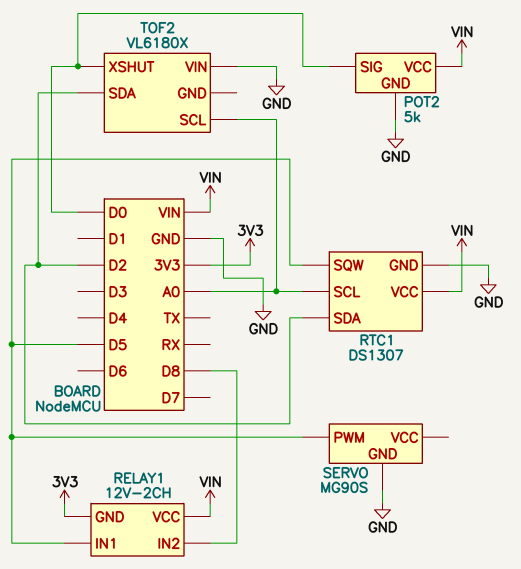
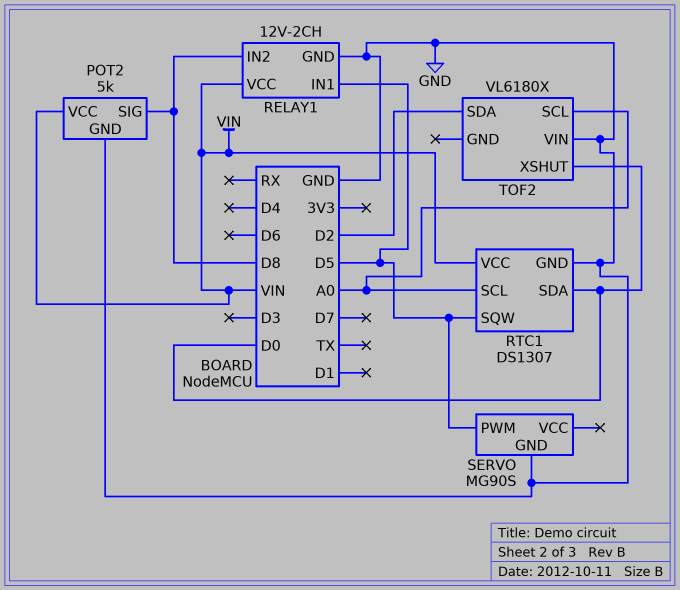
POT2 pin SIG: D0 -> D8
RELAY1 pin GND: 3V3 -> GND
RTC1 pin SDA: D2 -> D0

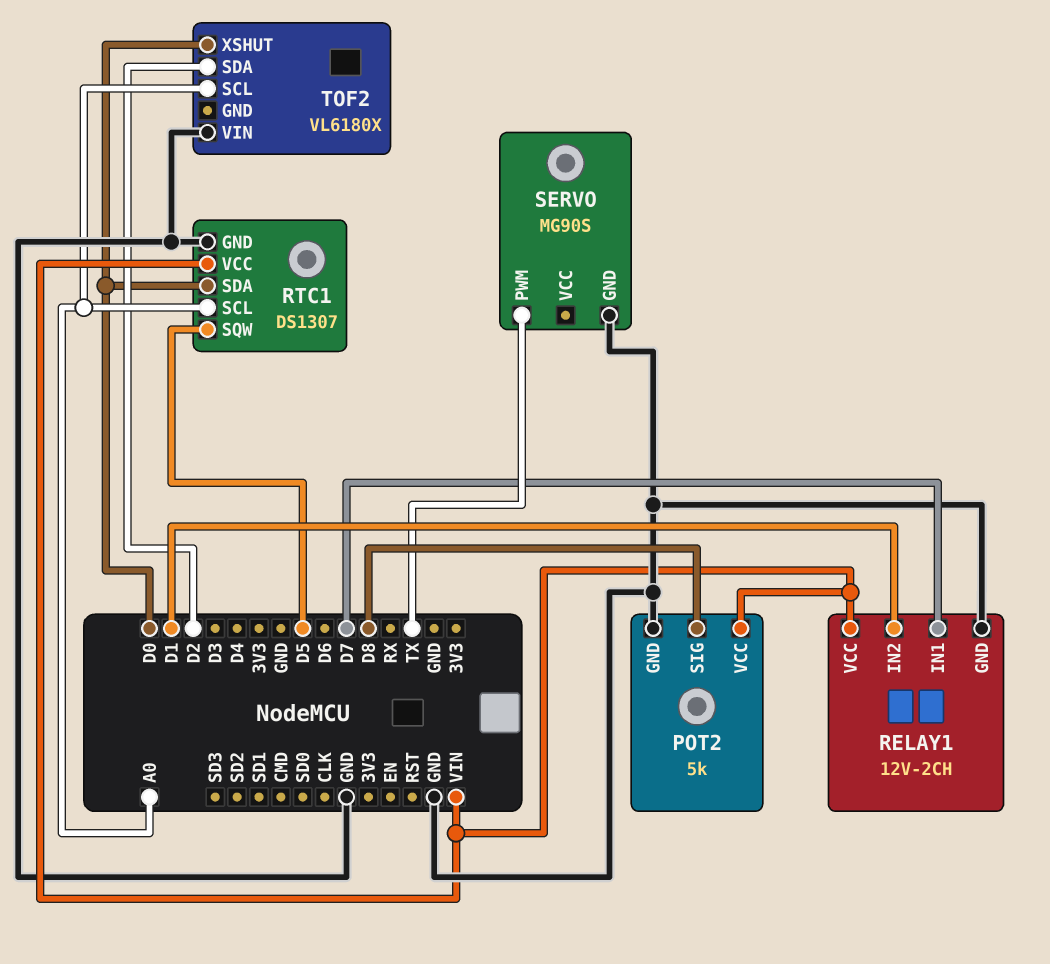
RELAY1 pin IN1: D5 -> D7
RELAY1 pin IN2: D8 -> D1
SERVO pin PWM: D5 -> TX

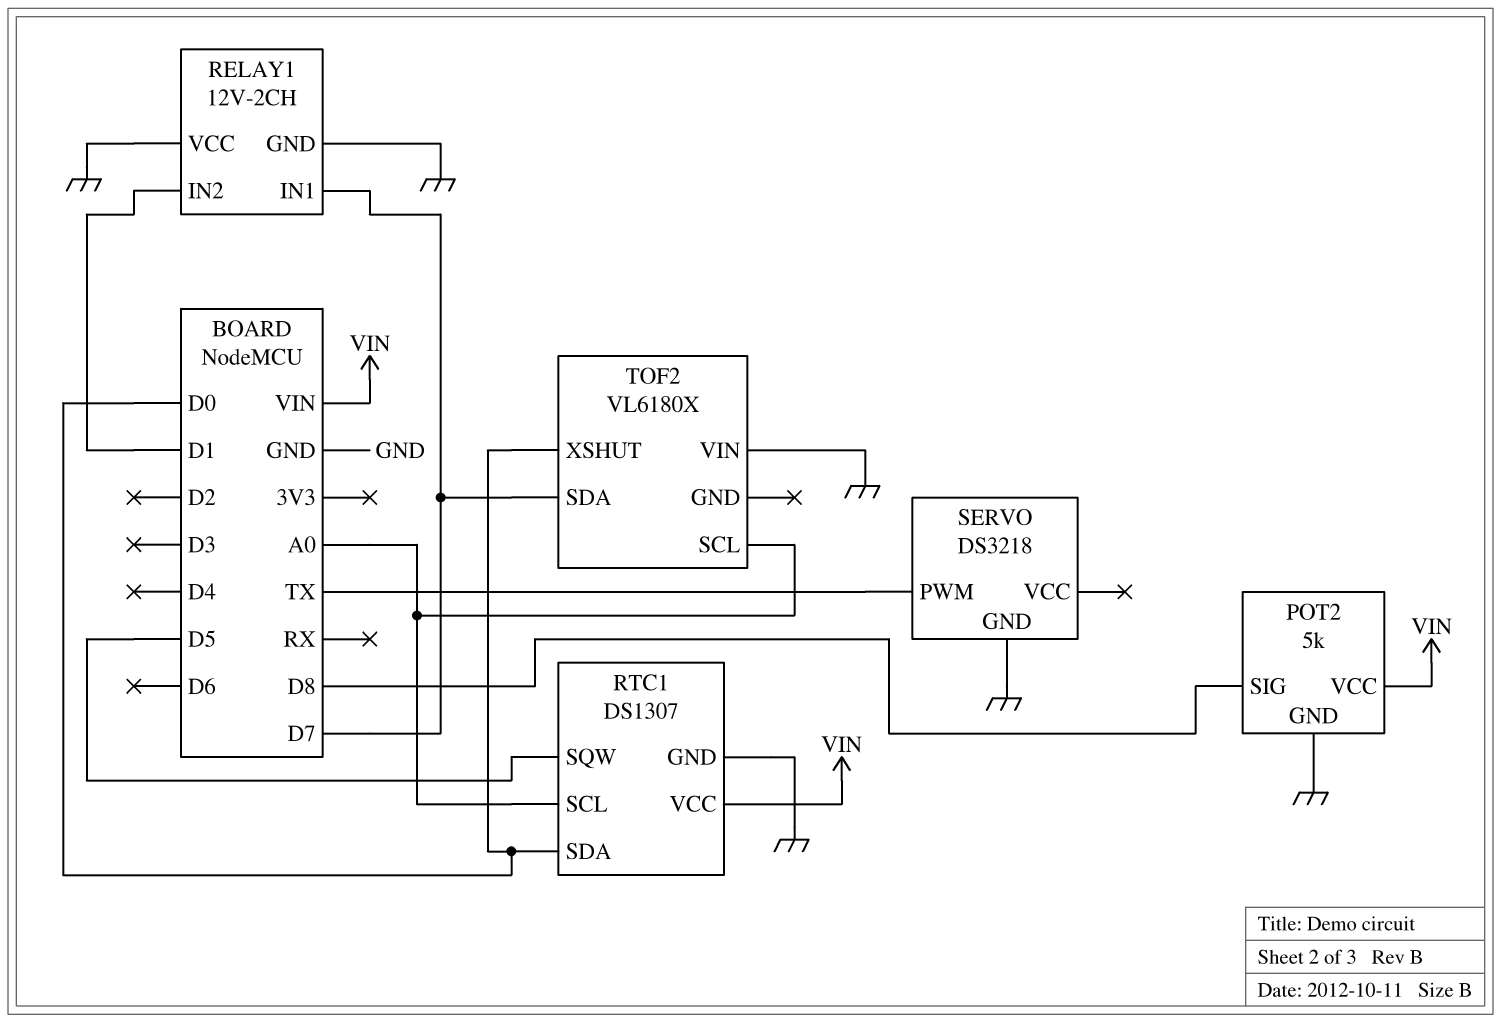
RELAY1 pin VCC: VIN -> GND
SERVO: MG90S -> DS3218
TOF2 pin SDA: D2 -> D7

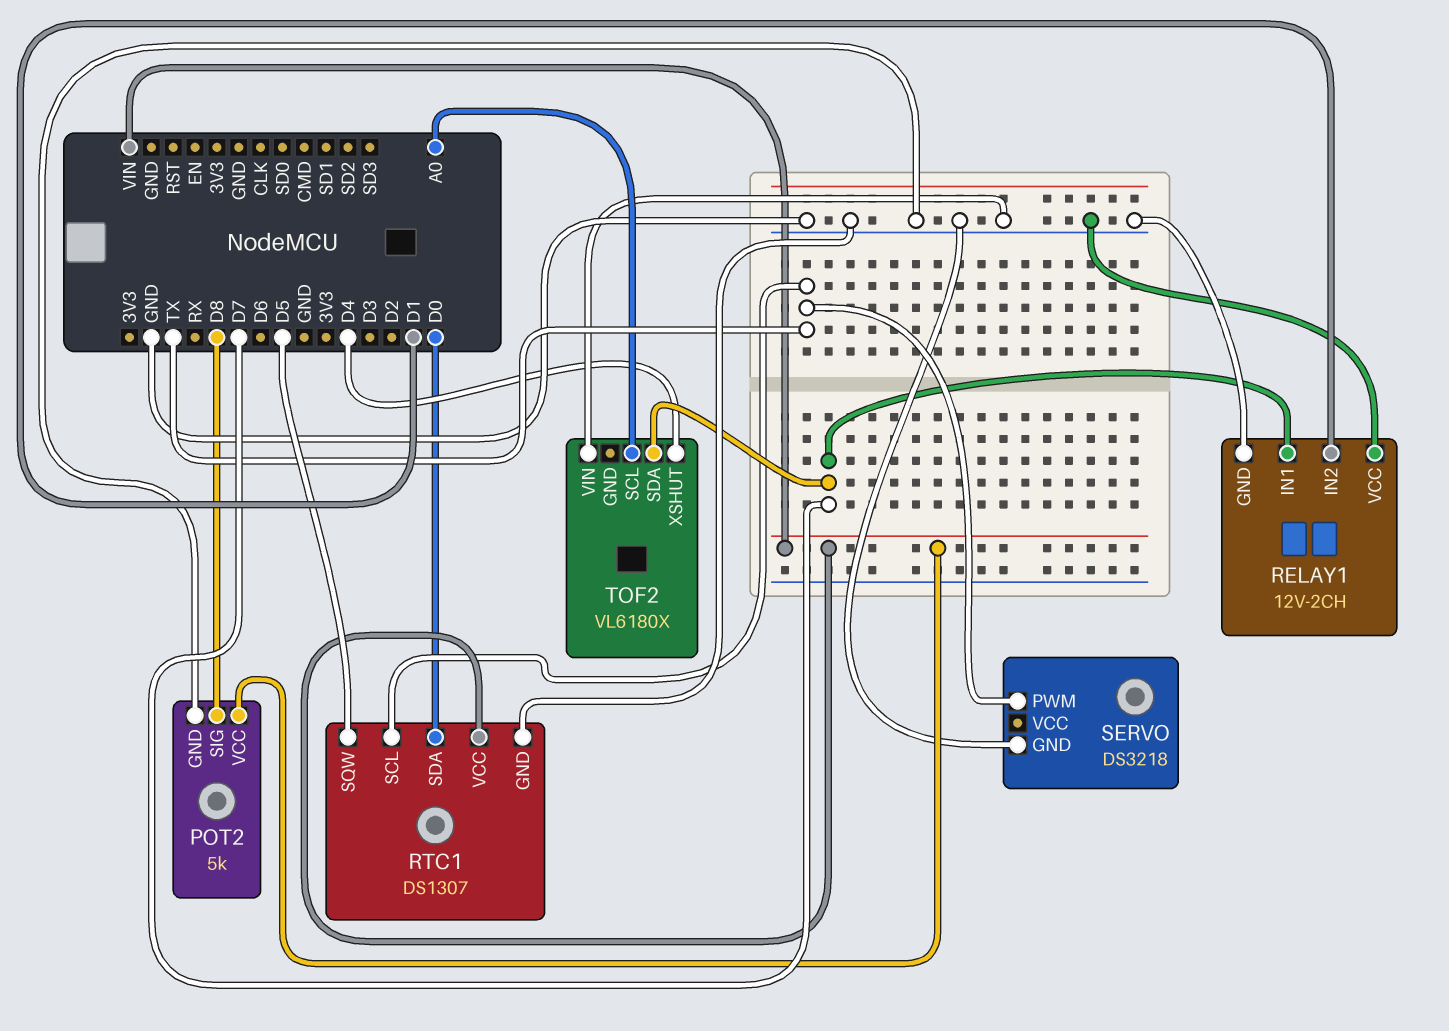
RTC1 pin SCL: A0 -> TX
TOF2 pin XSHUT: D0 -> D4

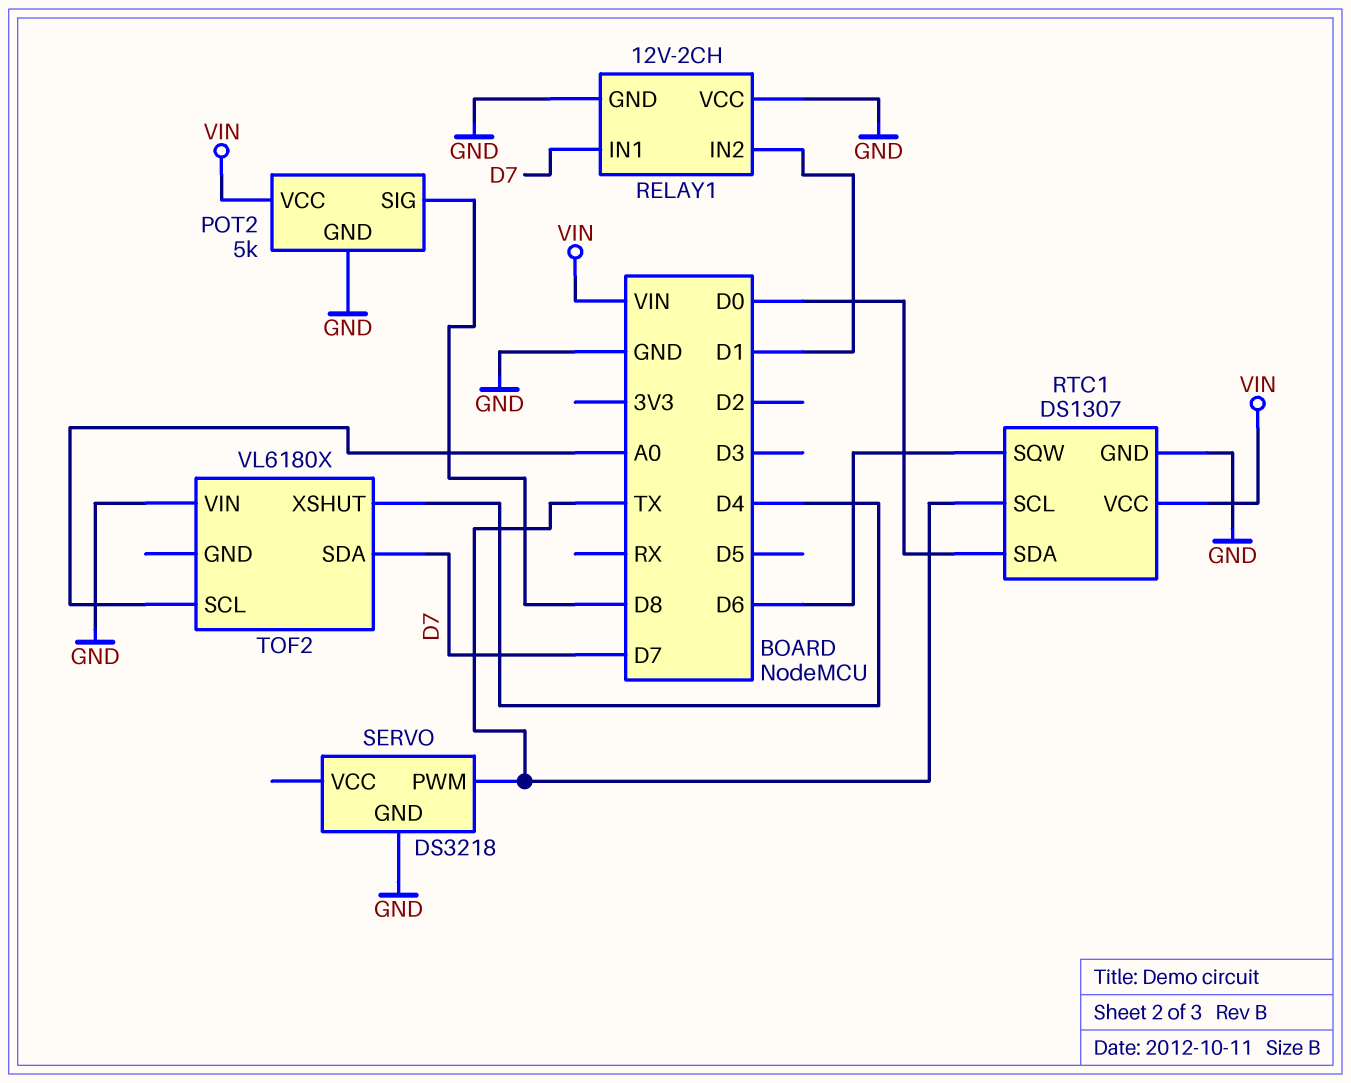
RTC1 pin SQW: D5 -> D6

